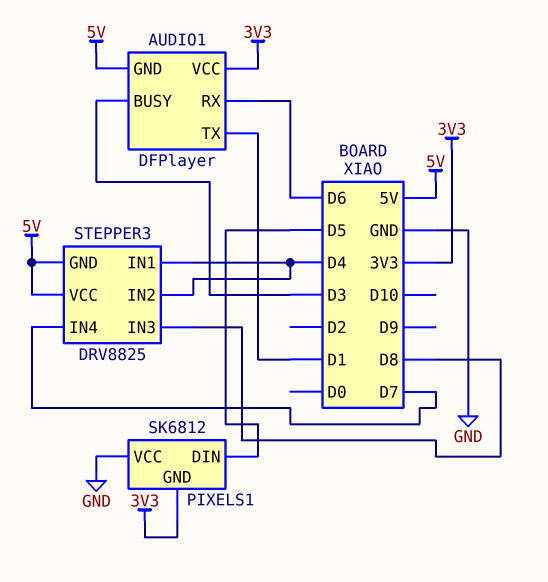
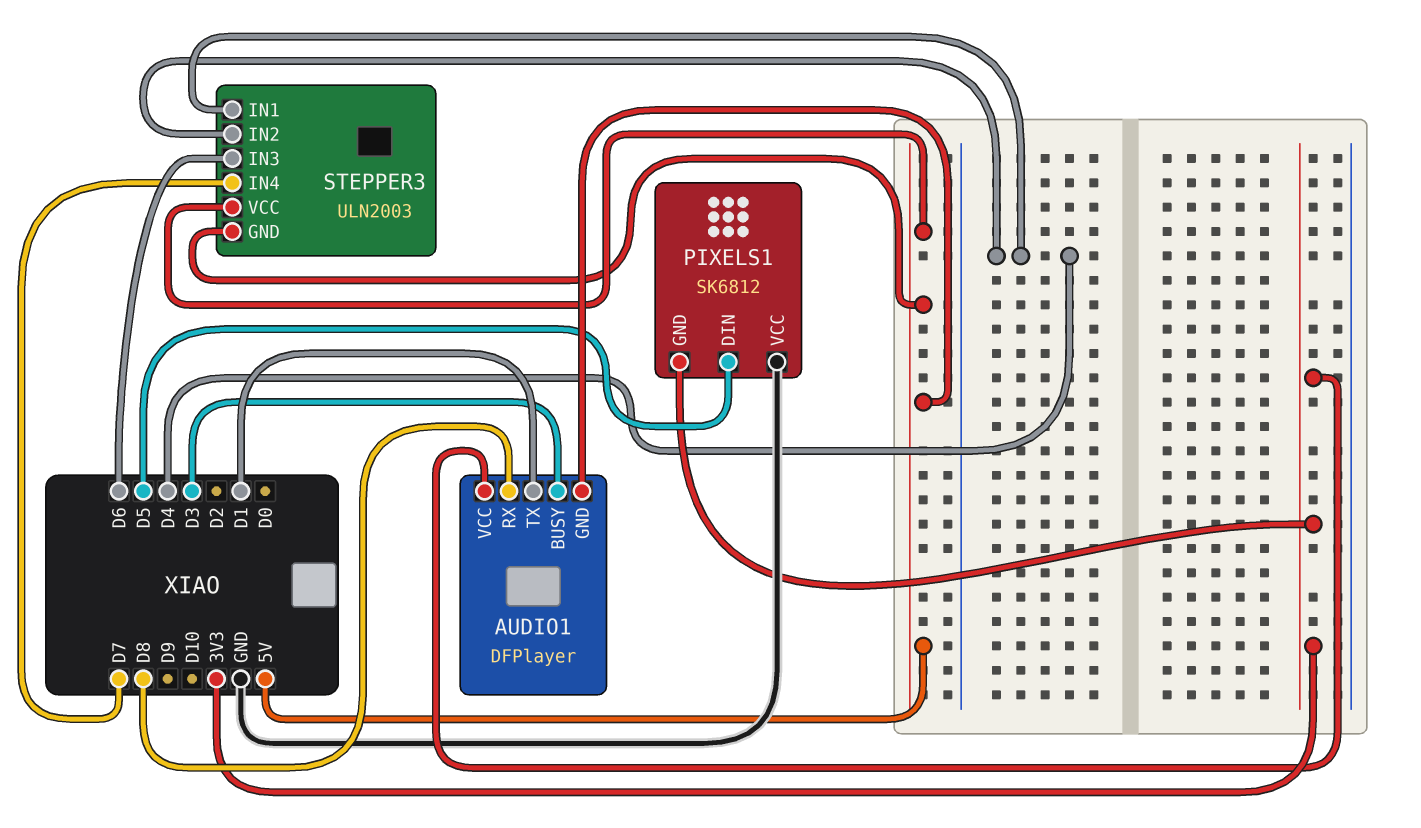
AUDIO1 pin RX: D6 -> D8
STEPPER3: DRV8825 -> ULN2003
STEPPER3 pin IN3: D8 -> D6

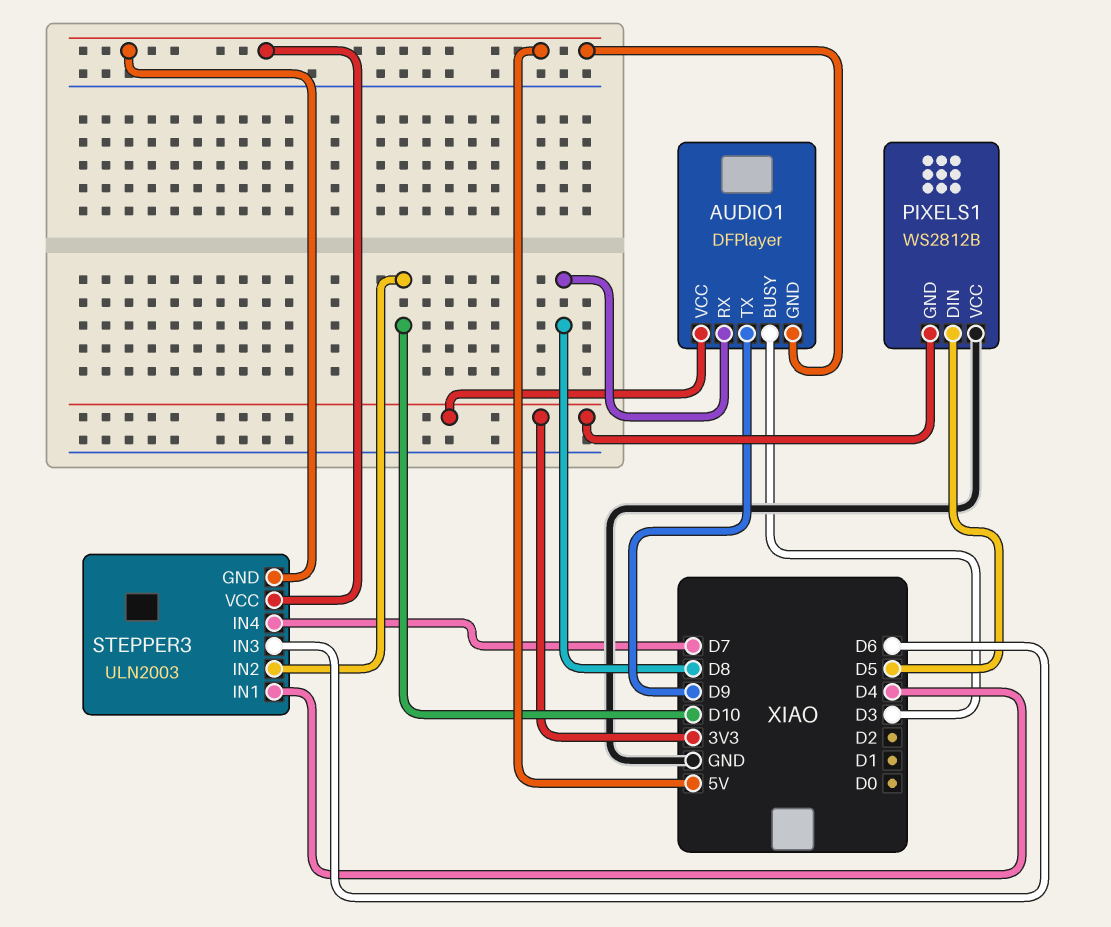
AUDIO1 pin TX: D1 -> D9
PIXELS1: SK6812 -> WS2812B
STEPPER3 pin IN2: D4 -> D10

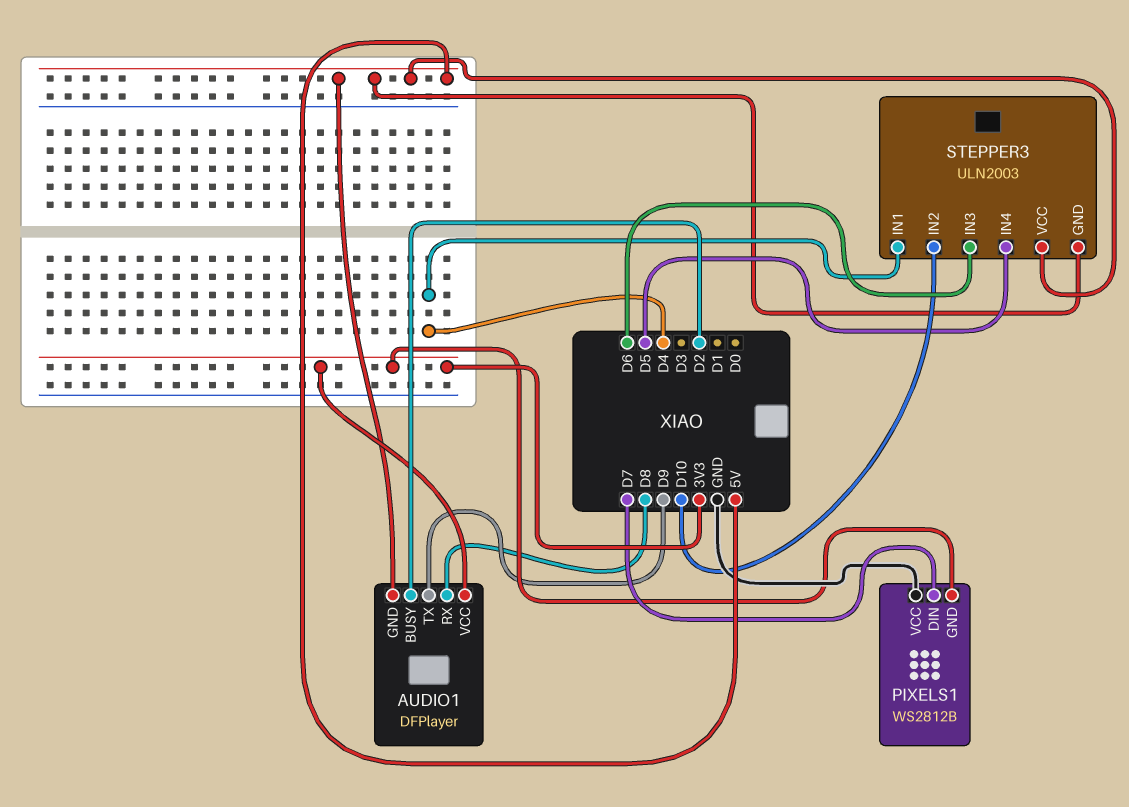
AUDIO1 pin BUSY: D3 -> D2
PIXELS1 pin DIN: D5 -> D7
STEPPER3 pin IN4: D7 -> D5

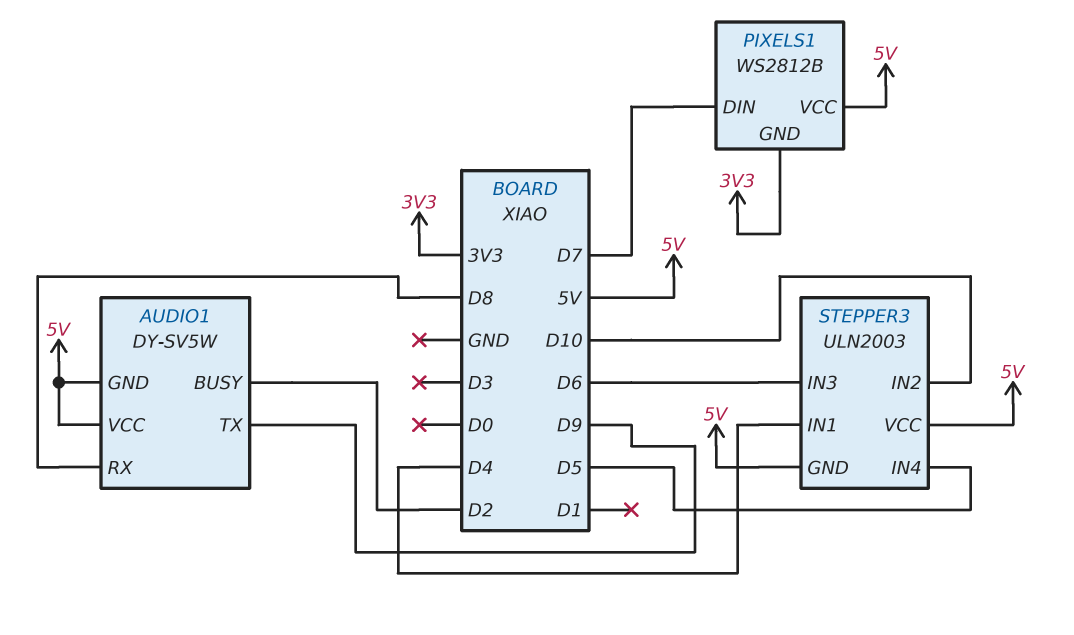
AUDIO1: DFPlayer -> DY-SV5W
AUDIO1 pin VCC: 3V3 -> 5V
PIXELS1 pin VCC: GND -> 5V

